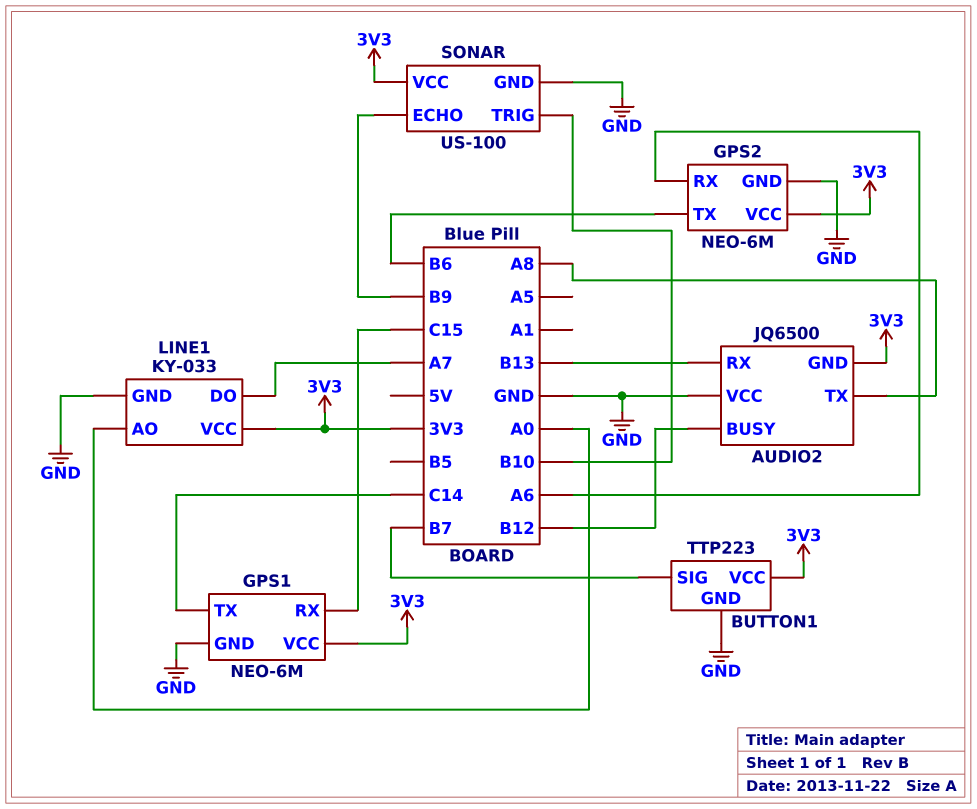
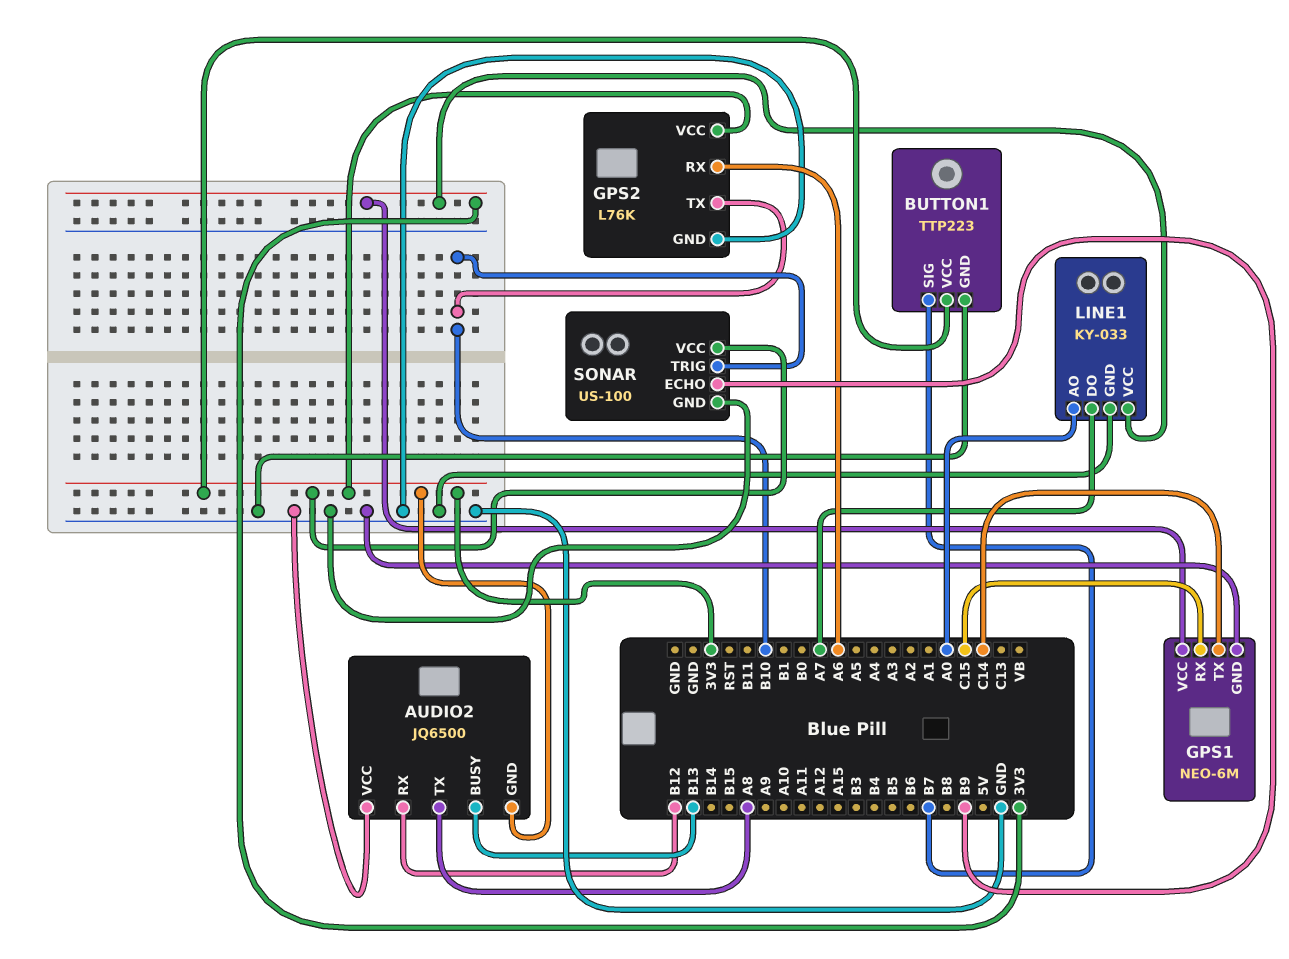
AUDIO2 pin BUSY: B12 -> B13
AUDIO2 pin RX: B13 -> B12
GPS2: NEO-6M -> L76K
GPS2 pin TX: B6 -> B10

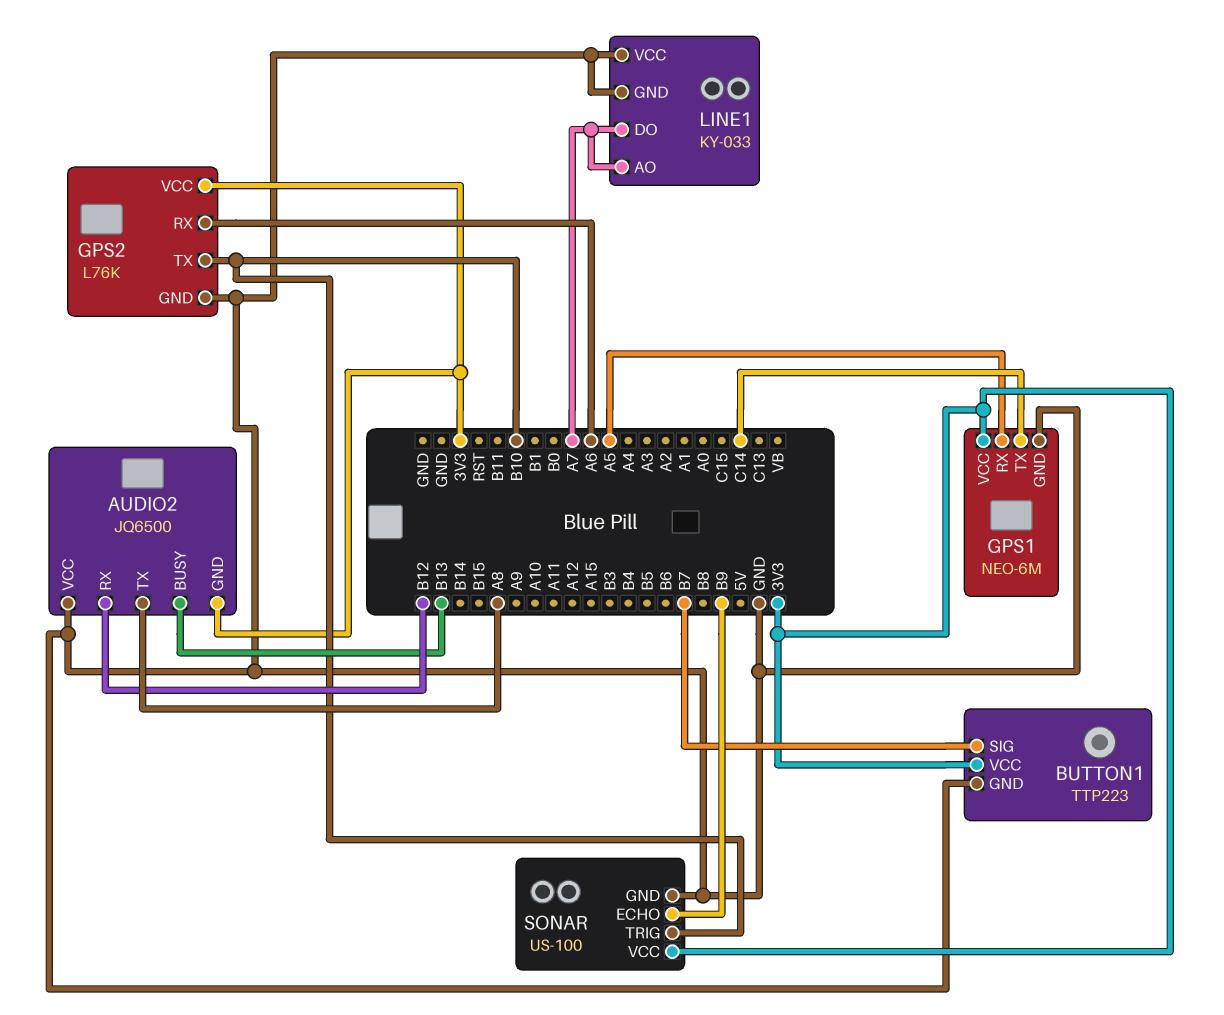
GPS1 pin RX: C15 -> A5
LINE1 pin AO: A0 -> A7
LINE1 pin VCC: 3V3 -> GND

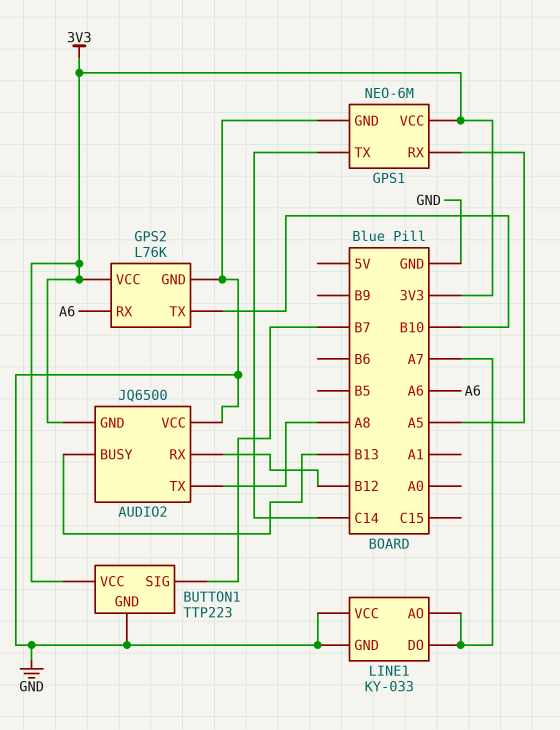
SONAR: US-100 -> none
SONAR pin ECHO: B9 -> none
SONAR pin GND: GND -> none
SONAR pin TRIG: B10 -> none
SONAR pin VCC: 3V3 -> none

